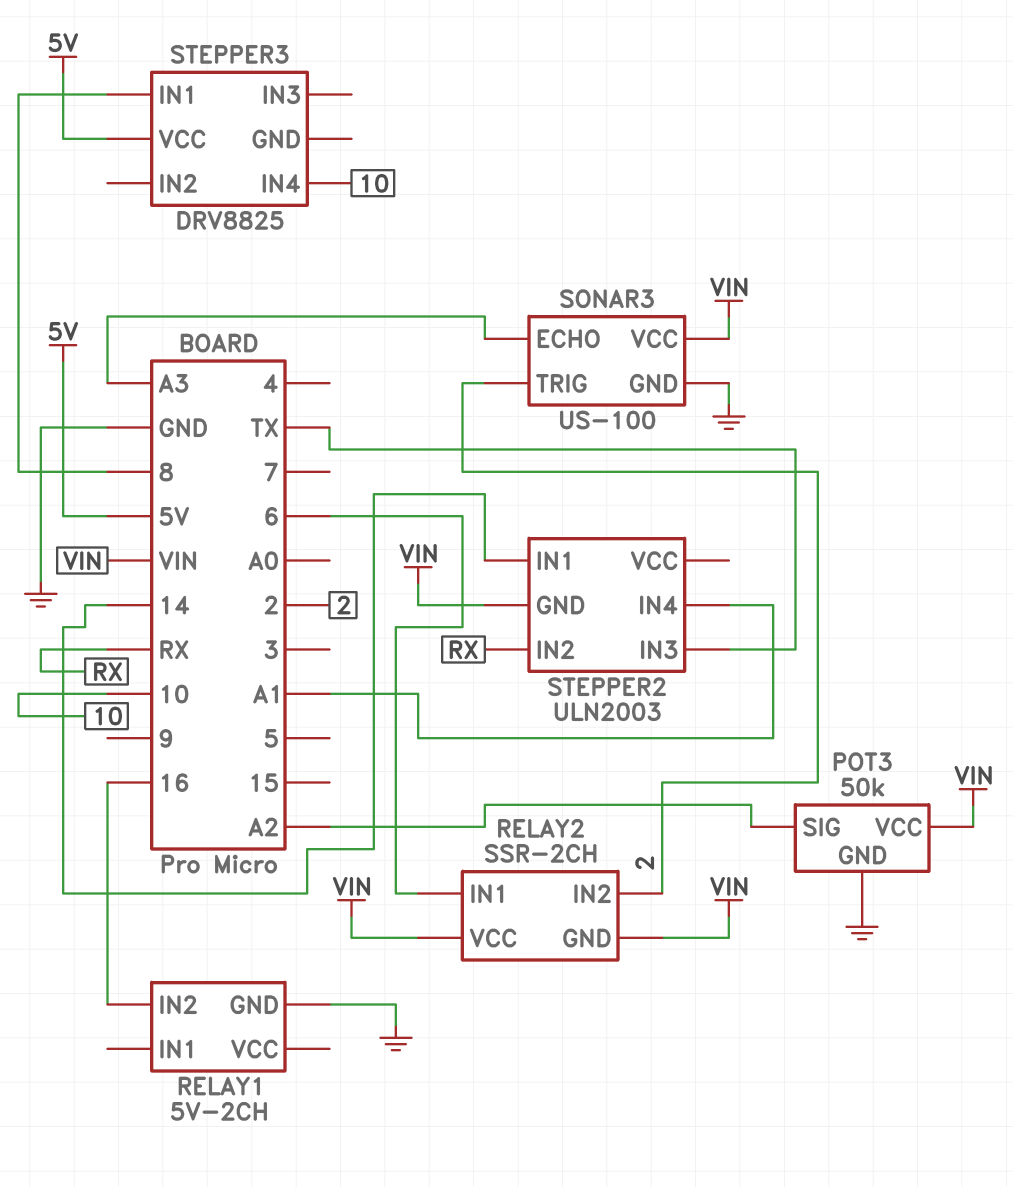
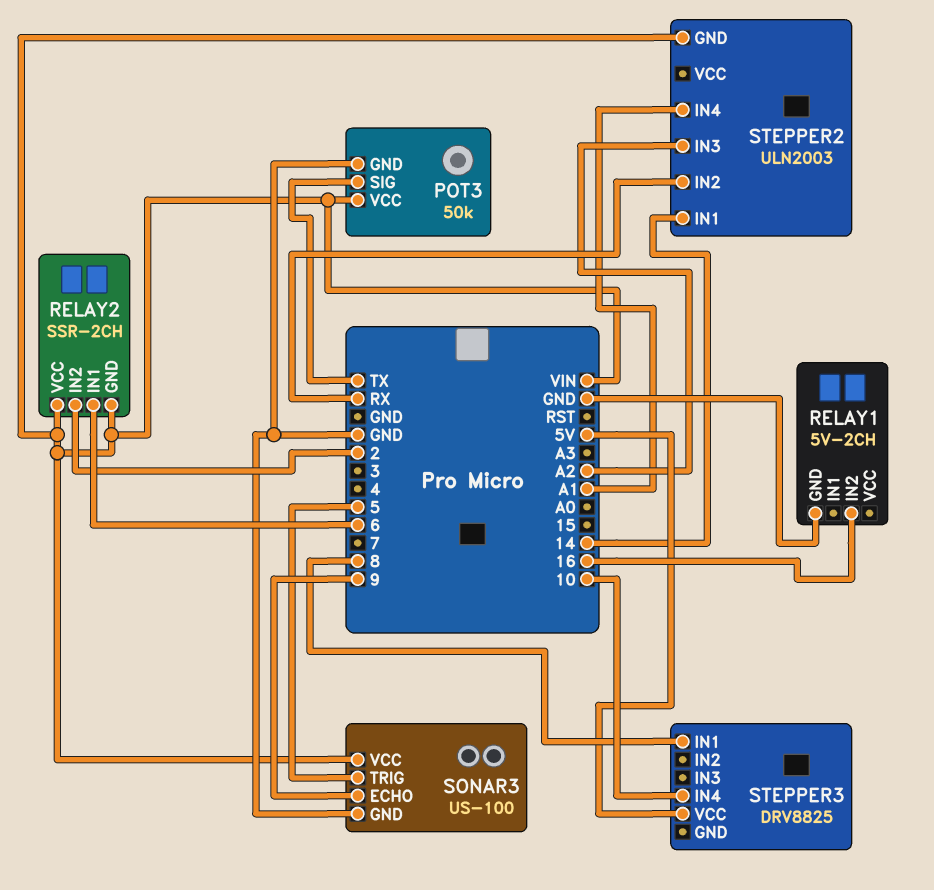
POT3 pin SIG: A2 -> TX
SONAR3 pin ECHO: A3 -> 9
SONAR3 pin TRIG: 2 -> 5
STEPPER2 pin IN3: TX -> A2

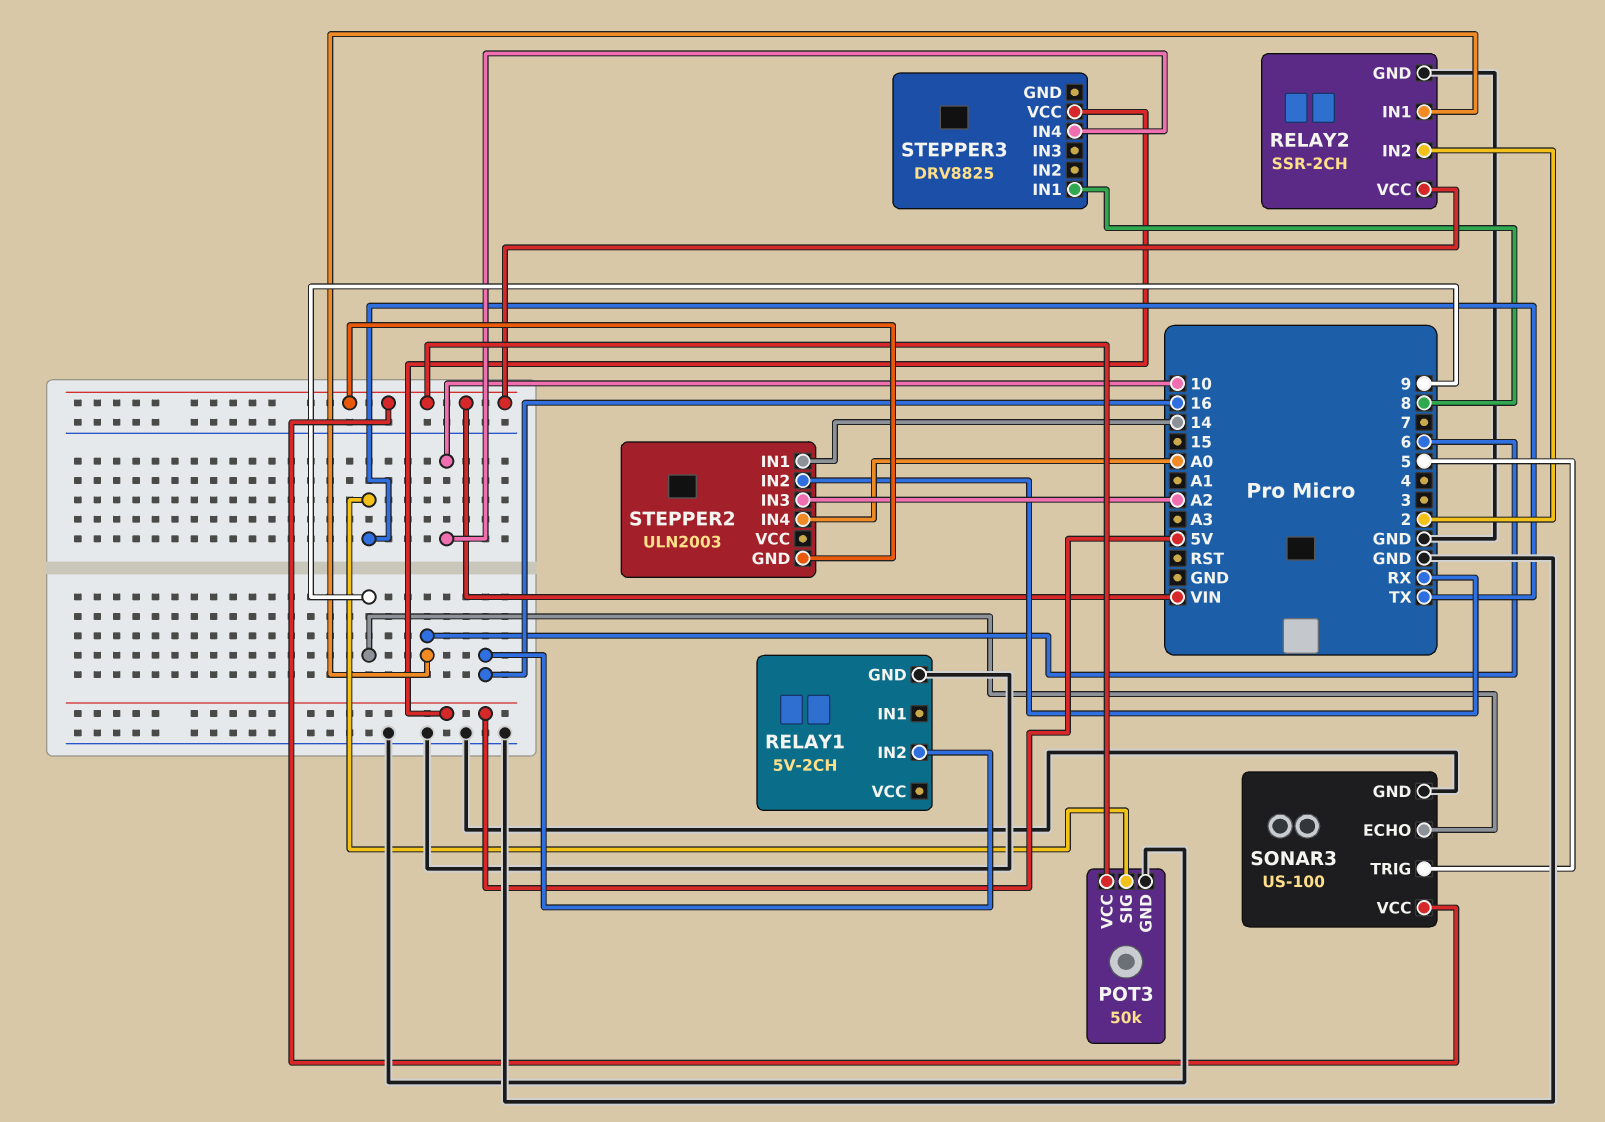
RELAY2 pin GND: VIN -> GND
STEPPER2 pin IN4: A1 -> A0

